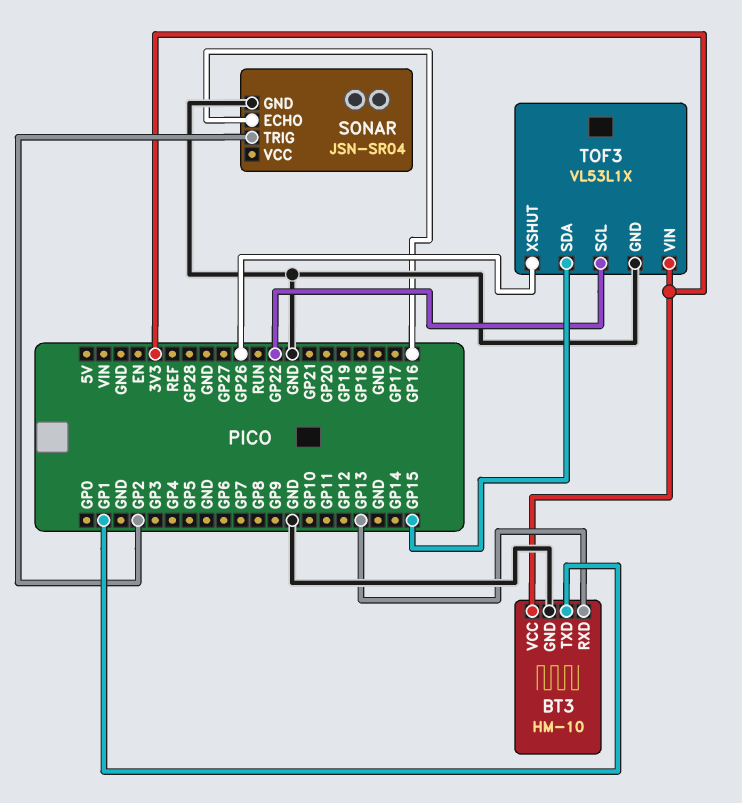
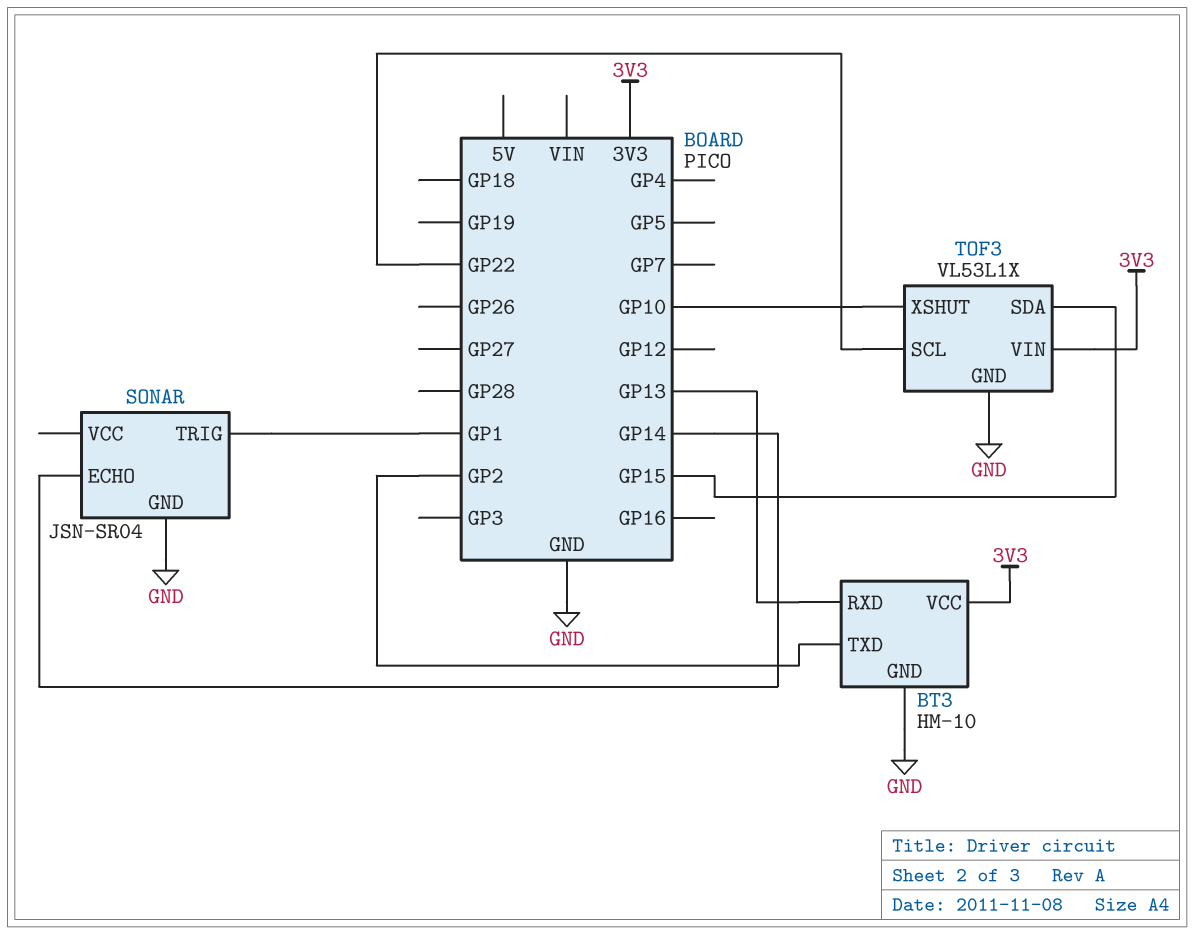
BT3 pin TXD: GP1 -> GP2
SONAR pin ECHO: GP16 -> GP14
SONAR pin TRIG: GP2 -> GP1
TOF3 pin XSHUT: GP26 -> GP10

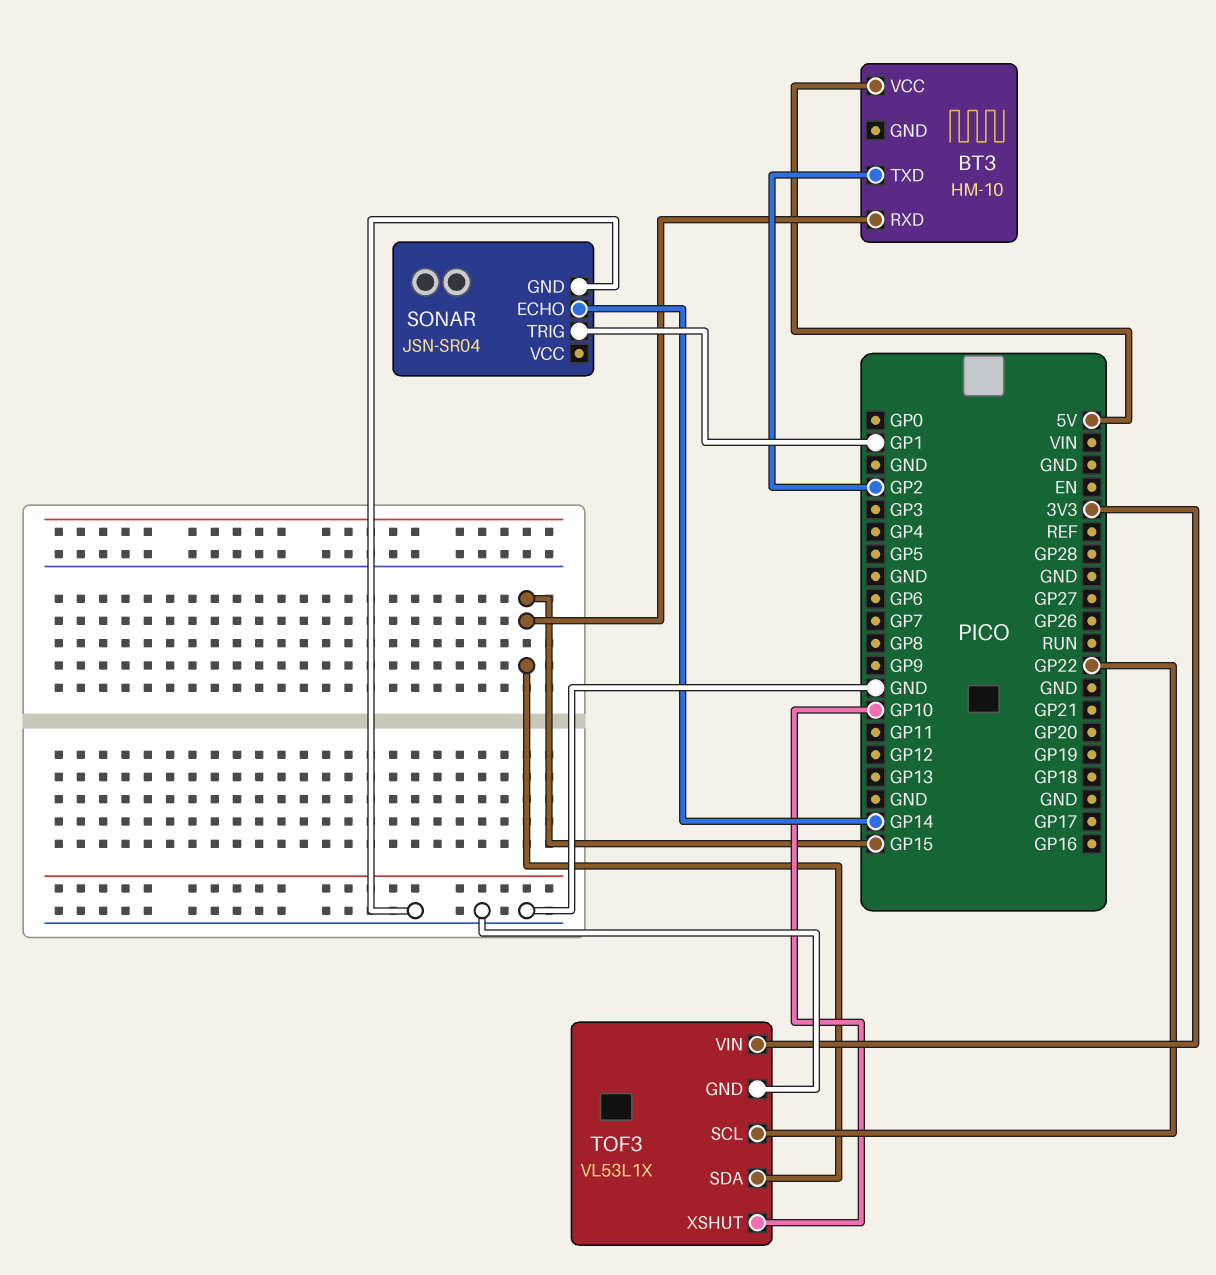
BT3 pin GND: GND -> none
BT3 pin RXD: GP13 -> GP15
BT3 pin VCC: 3V3 -> 5V

